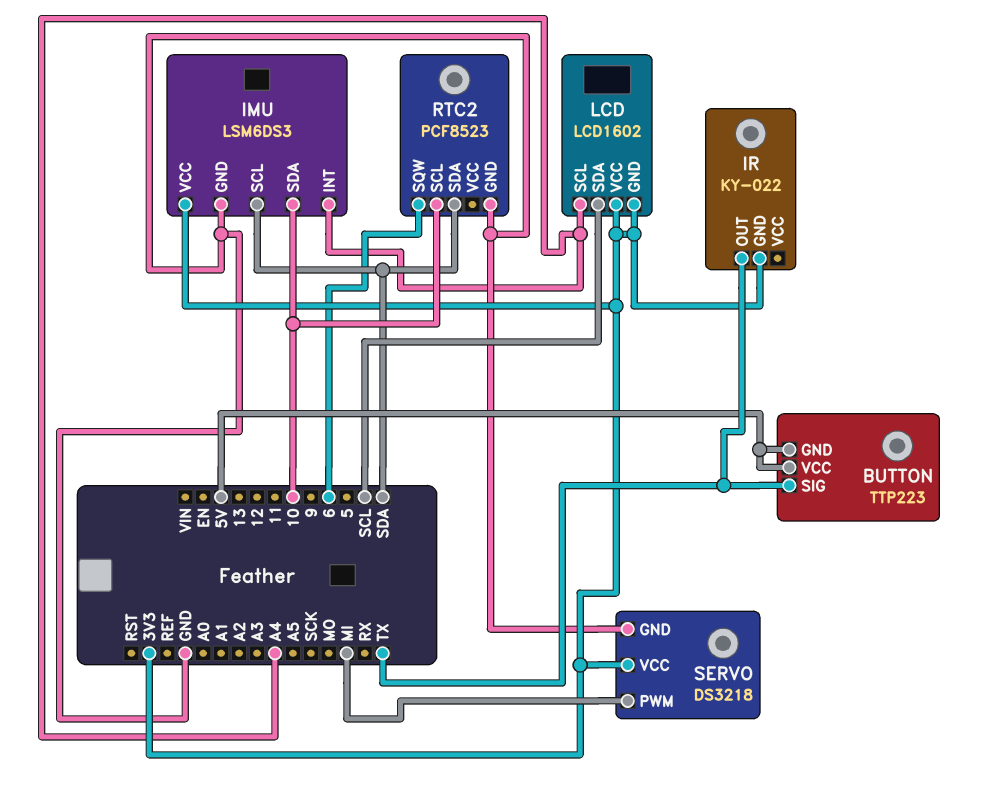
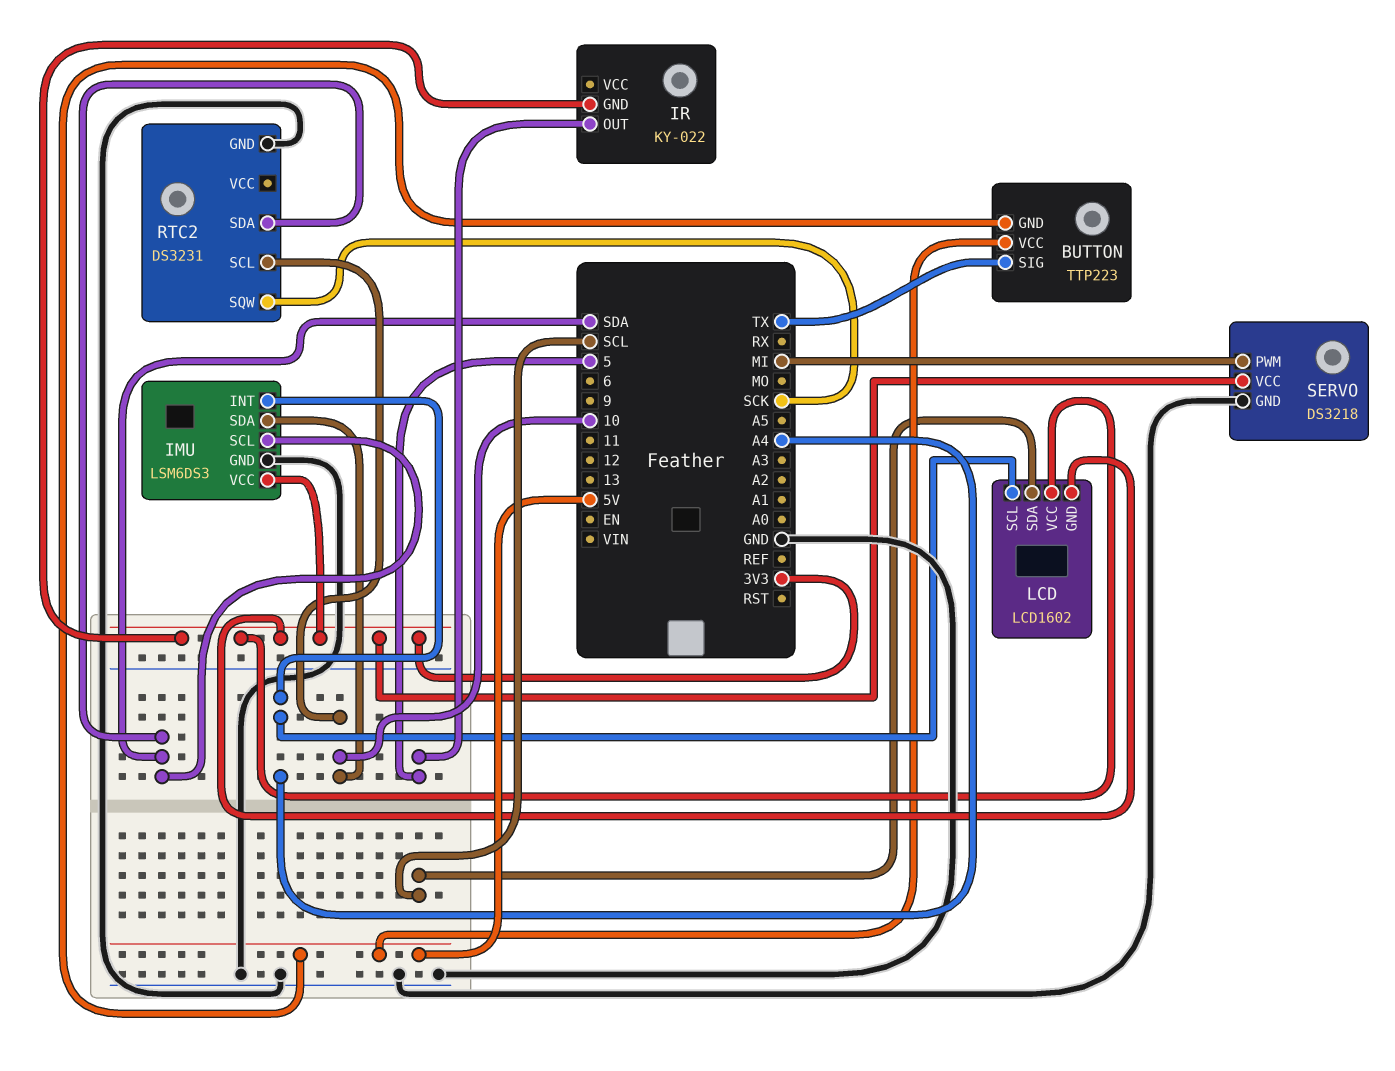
IR pin OUT: TX -> 5
RTC2: PCF8523 -> DS3231
RTC2 pin SQW: 6 -> SCK

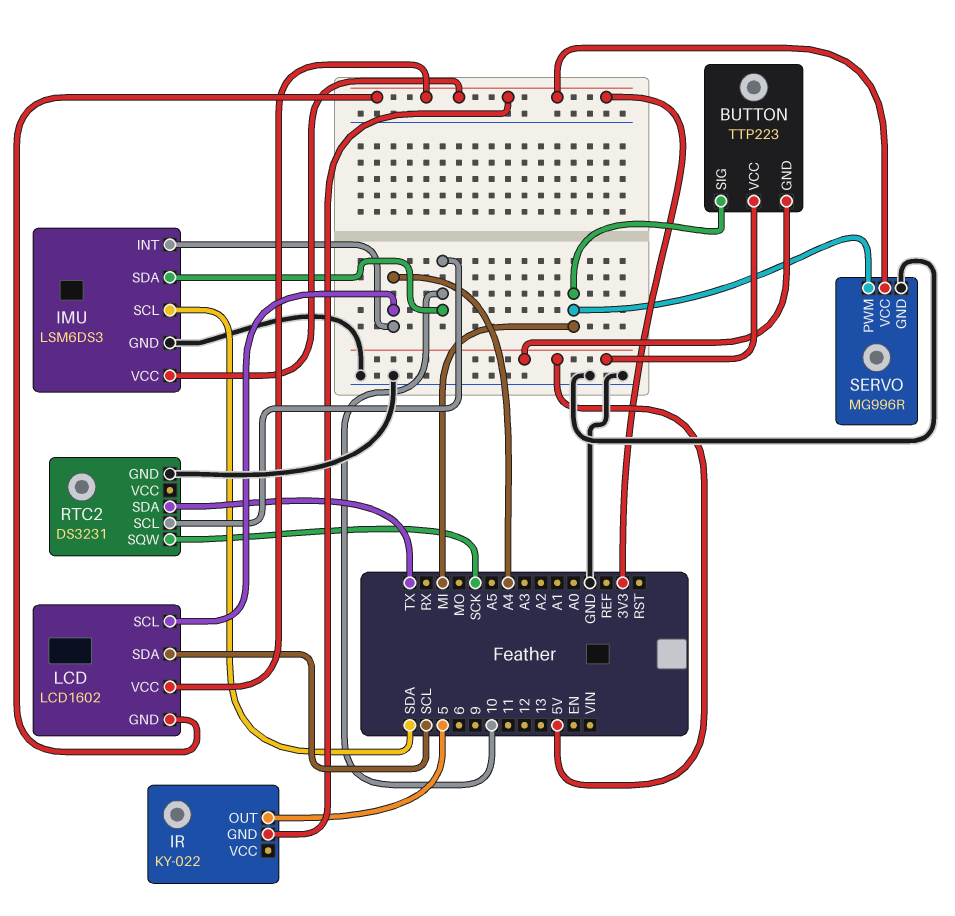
BUTTON pin SIG: TX -> MI
RTC2 pin SDA: SDA -> TX
SERVO: DS3218 -> MG996R

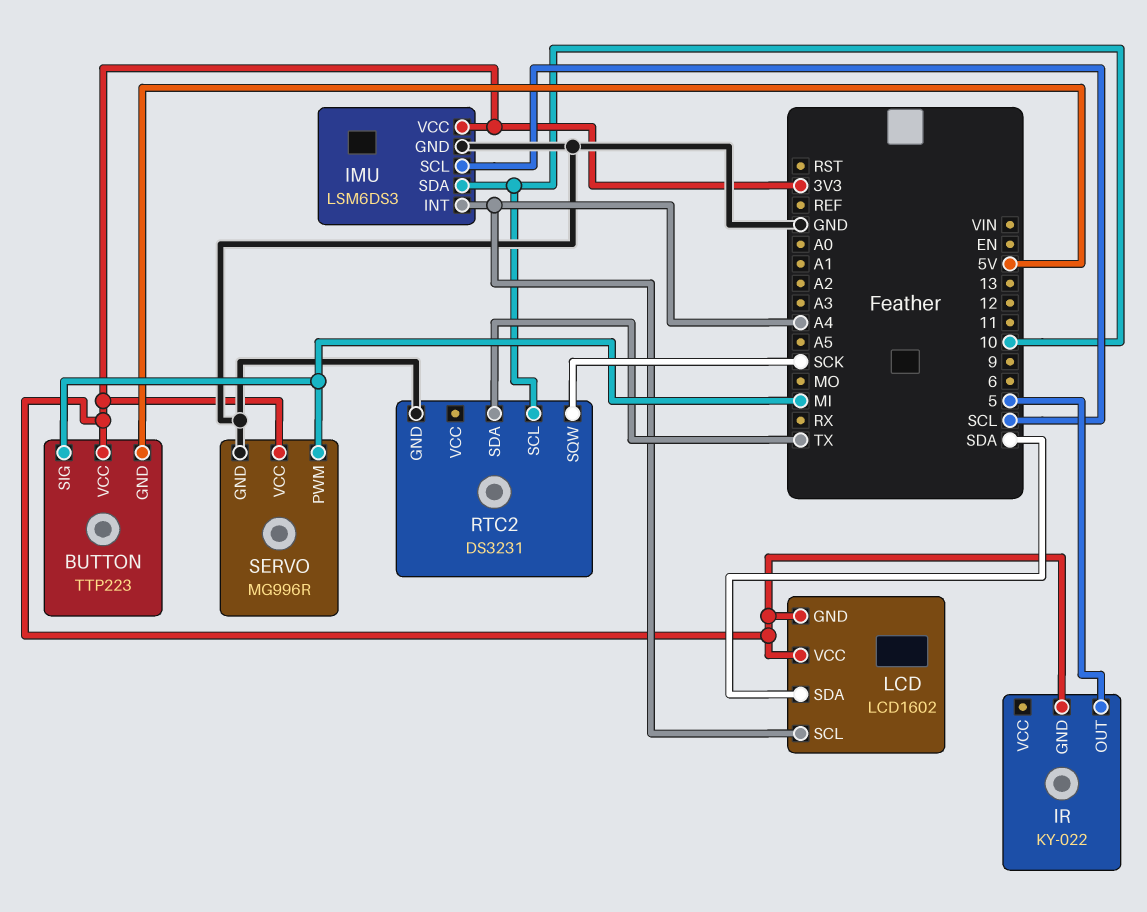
BUTTON pin VCC: 5V -> 3V3
IMU pin SCL: SDA -> SCL
LCD pin SDA: SCL -> SDA

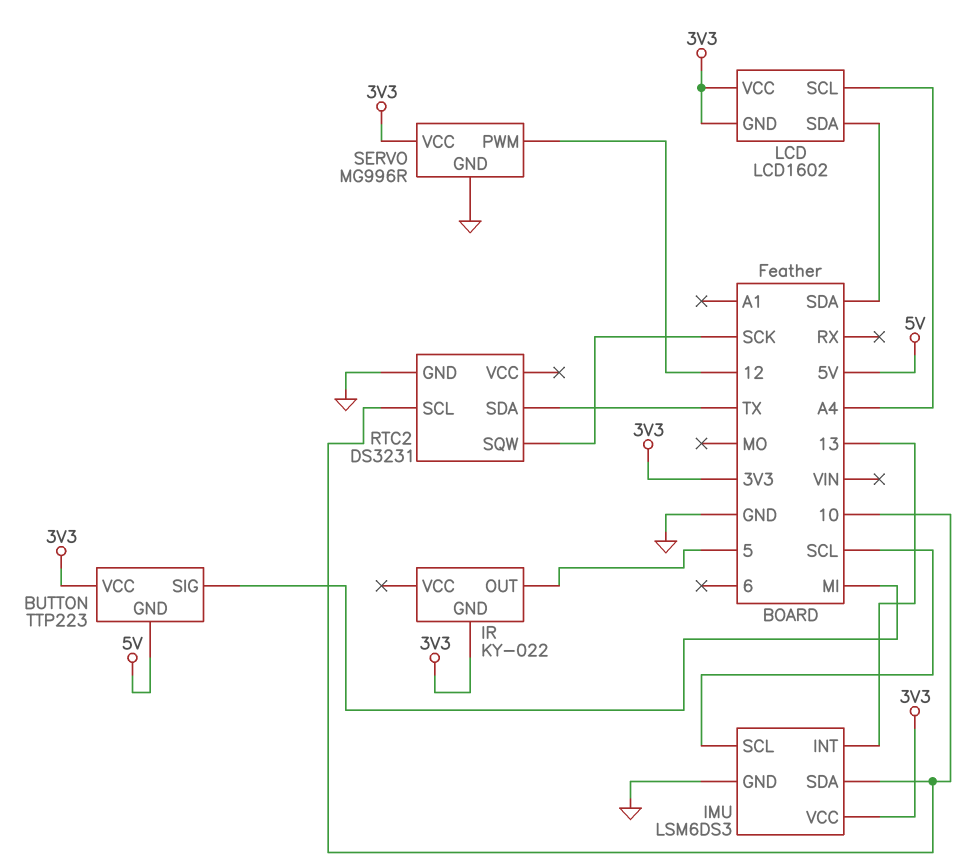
IMU pin INT: A4 -> 13
SERVO pin PWM: MI -> 12

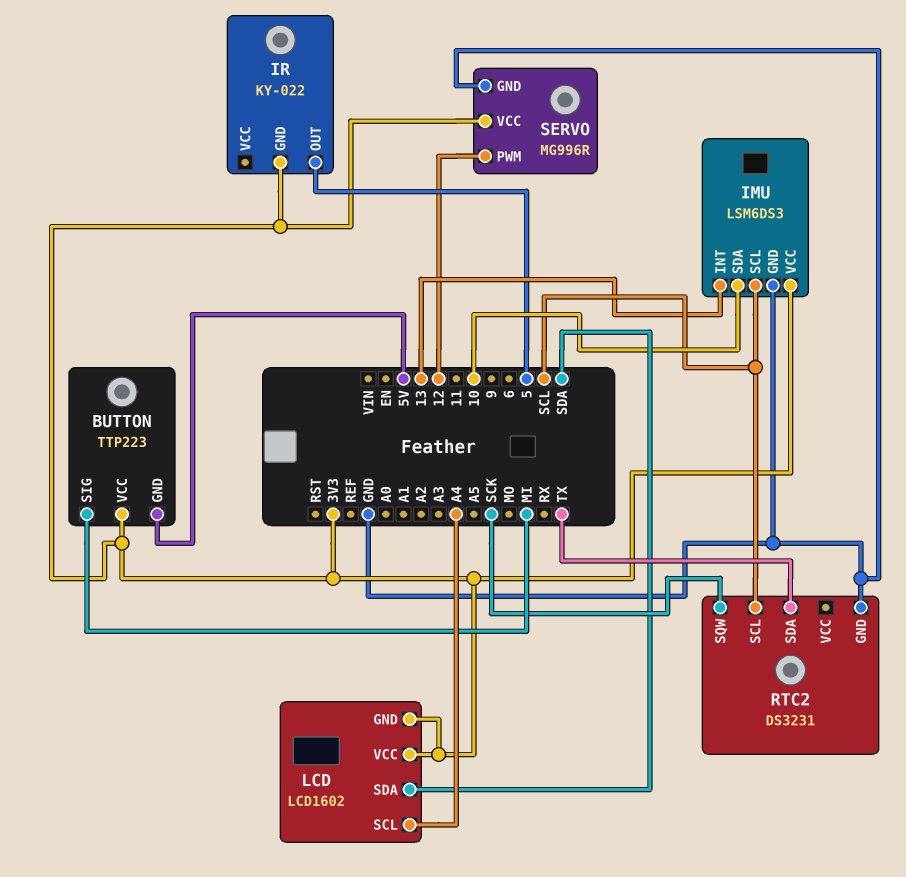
RTC2 pin SCL: 10 -> SCL

